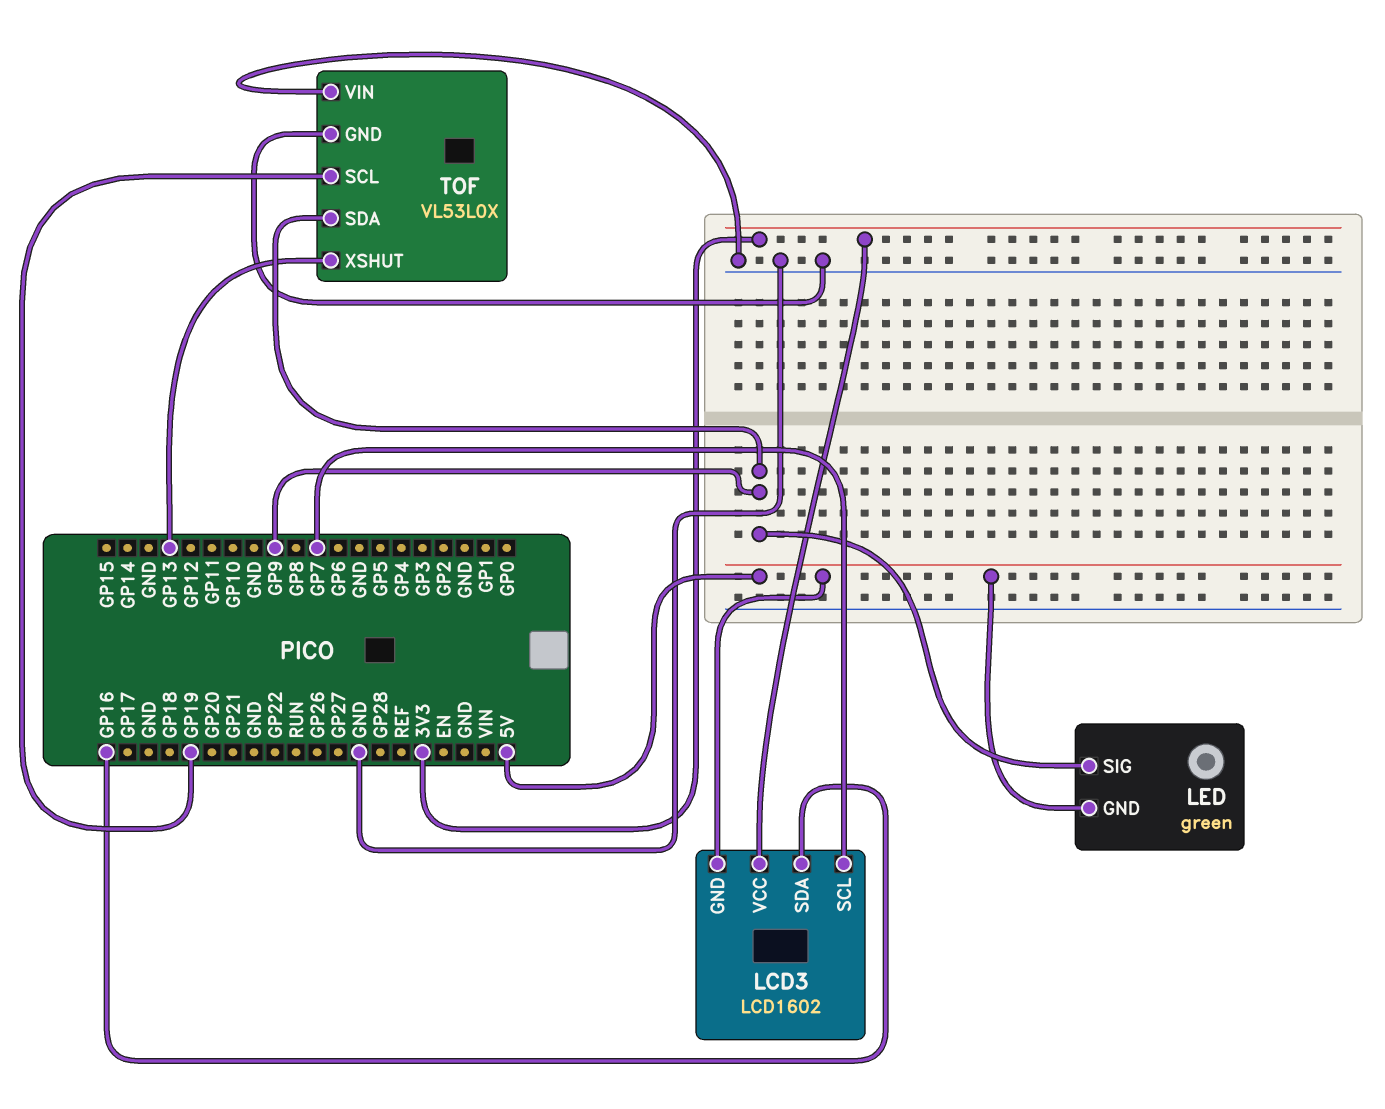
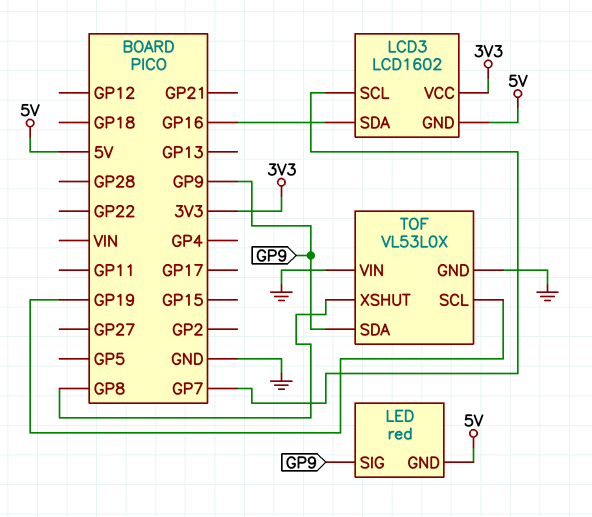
LED: green -> red
TOF pin XSHUT: GP13 -> GP8

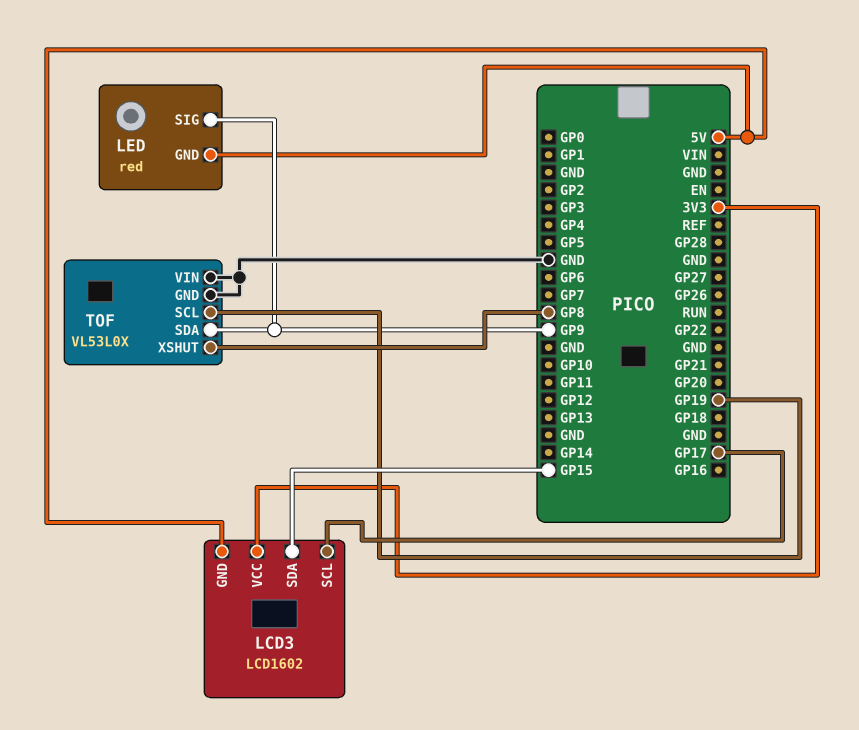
LCD3 pin SCL: GP7 -> GP17
LCD3 pin SDA: GP16 -> GP15

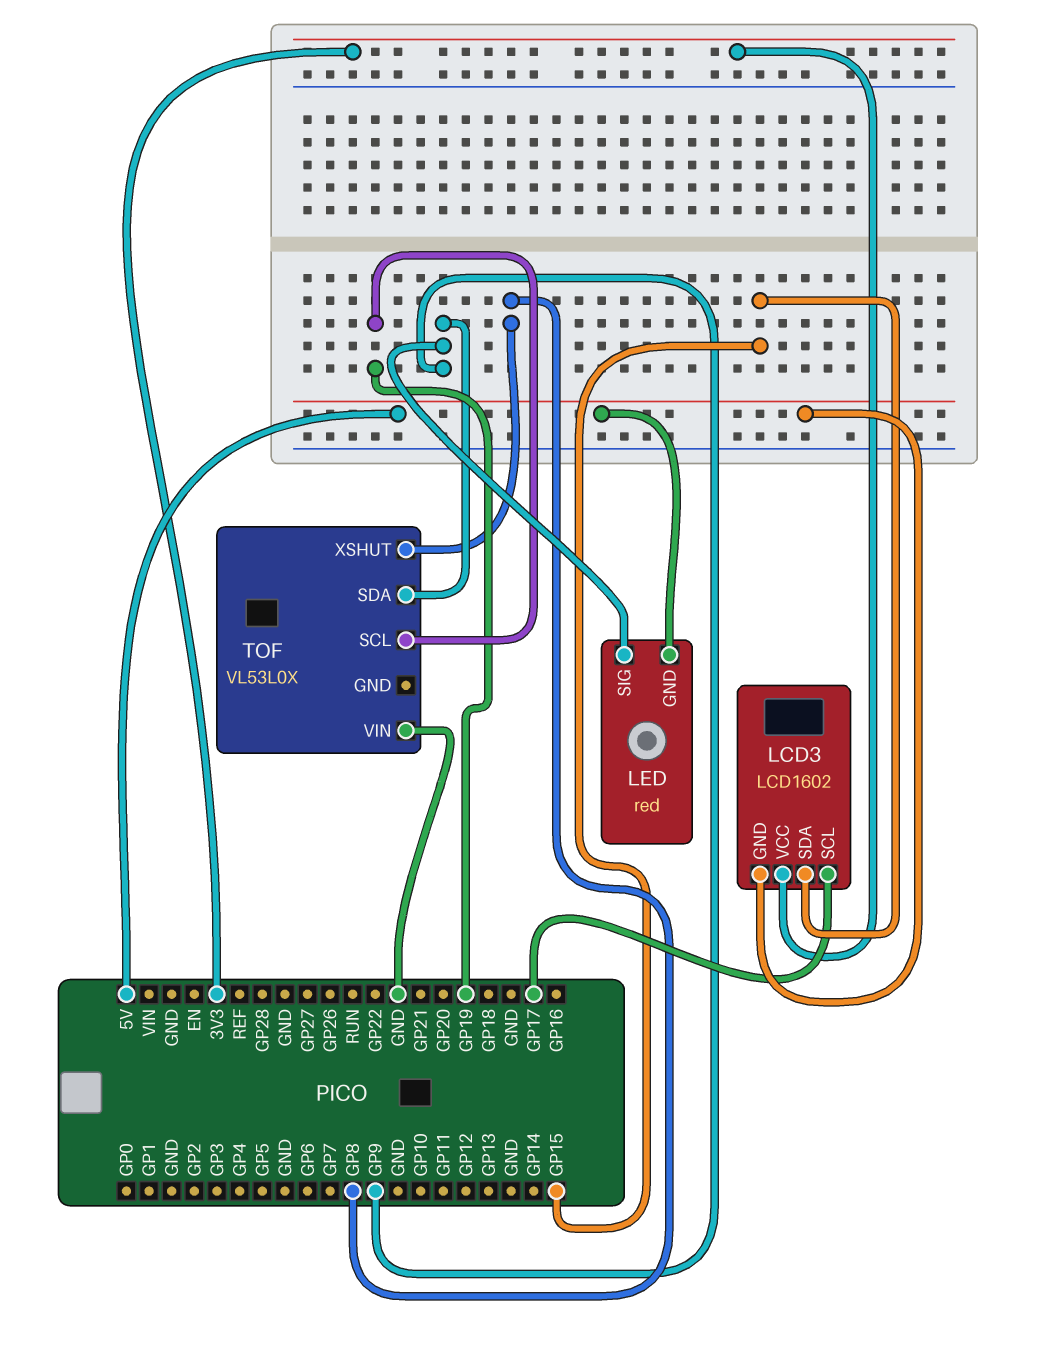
TOF pin GND: GND -> none

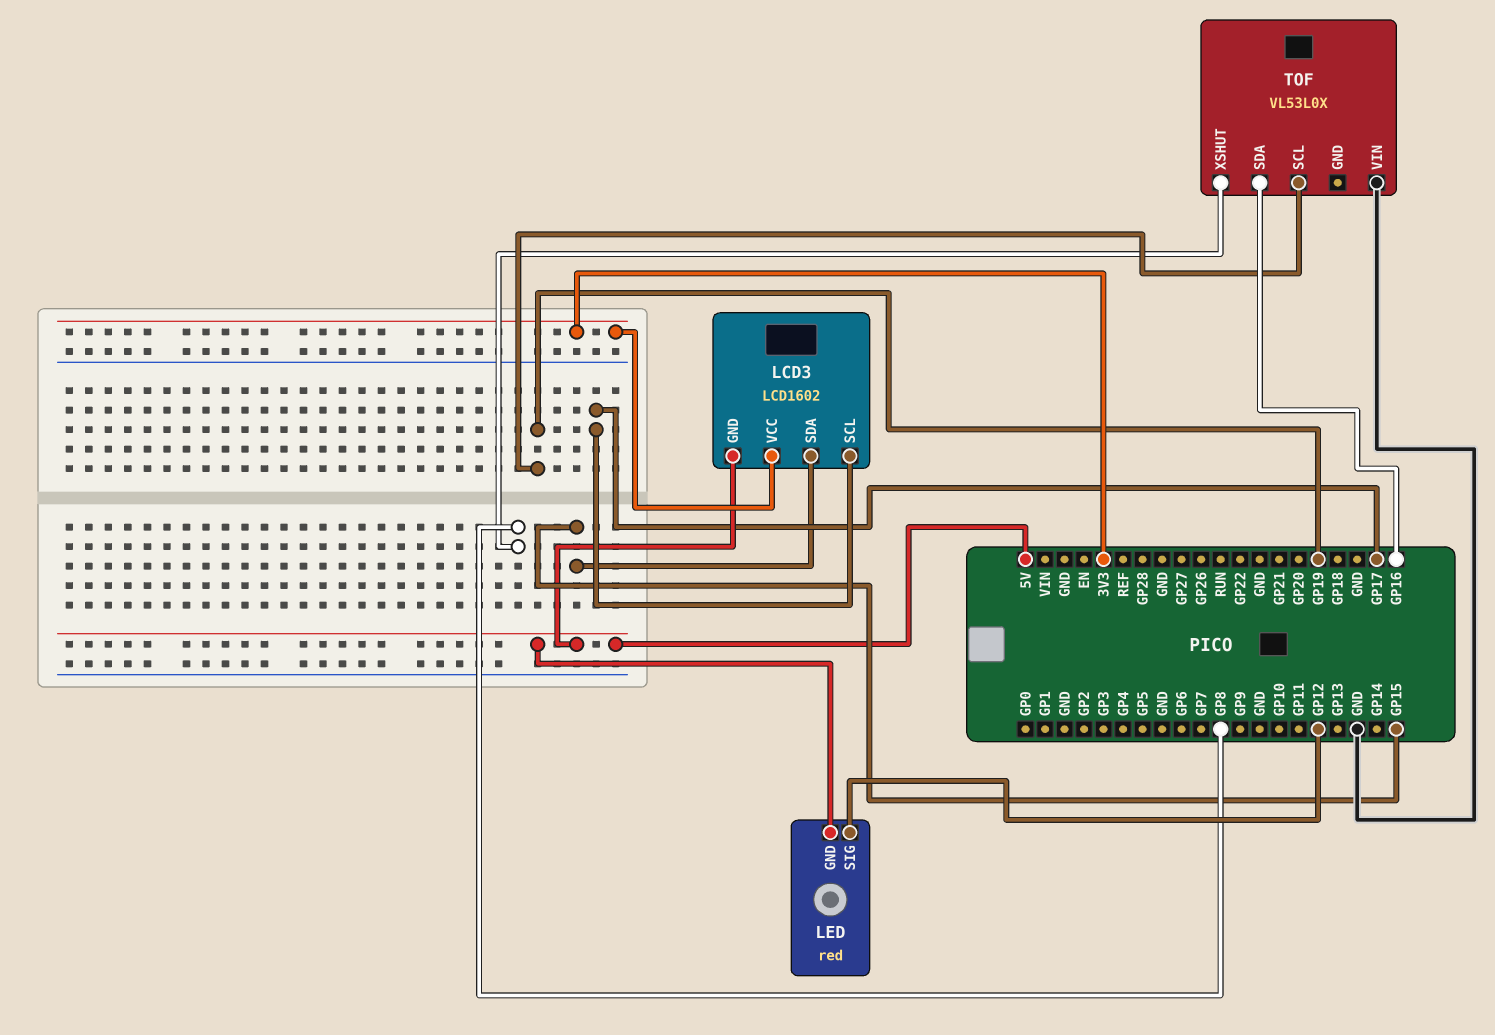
LED pin SIG: GP9 -> GP12
TOF pin SDA: GP9 -> GP16

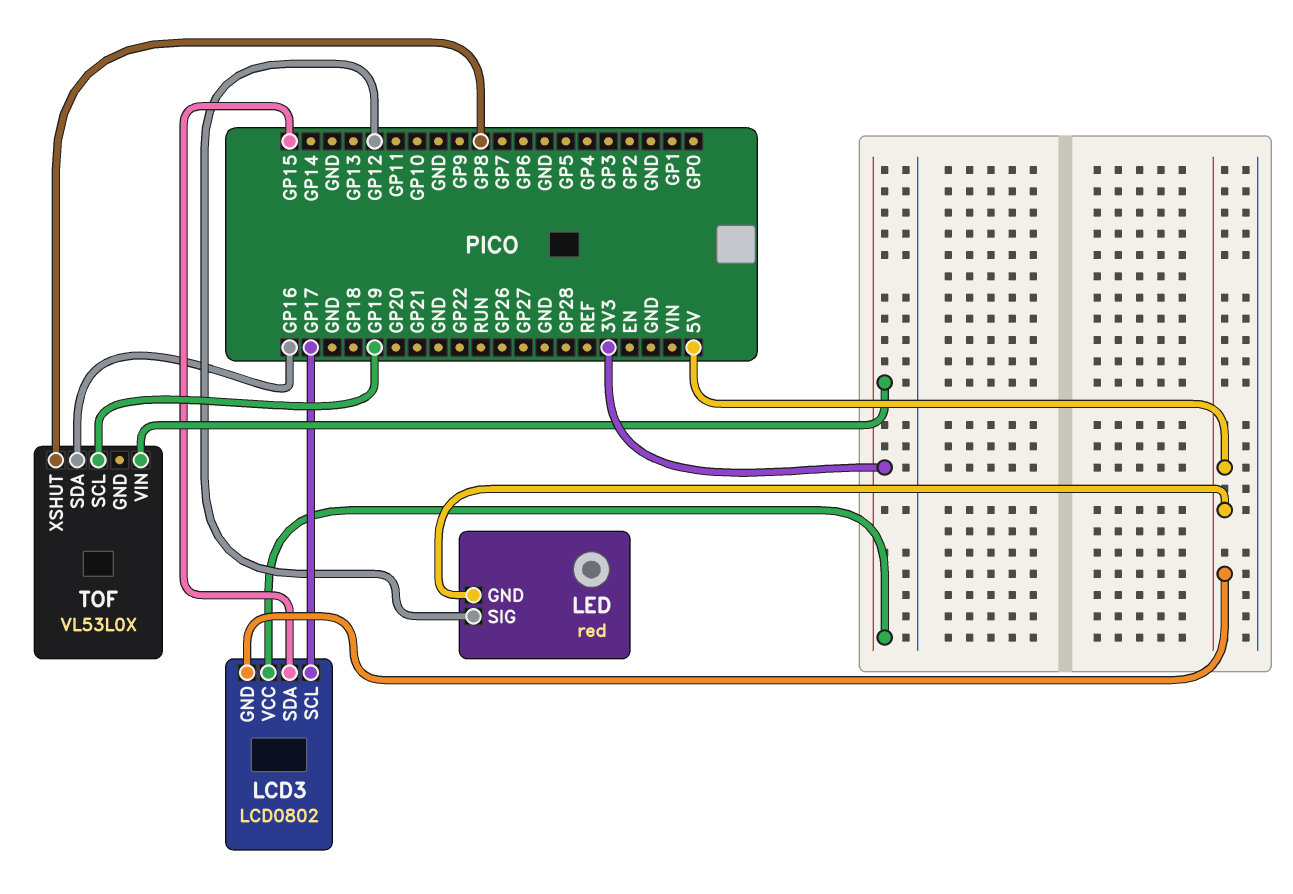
LCD3: LCD1602 -> LCD0802
TOF pin VIN: GND -> 3V3

